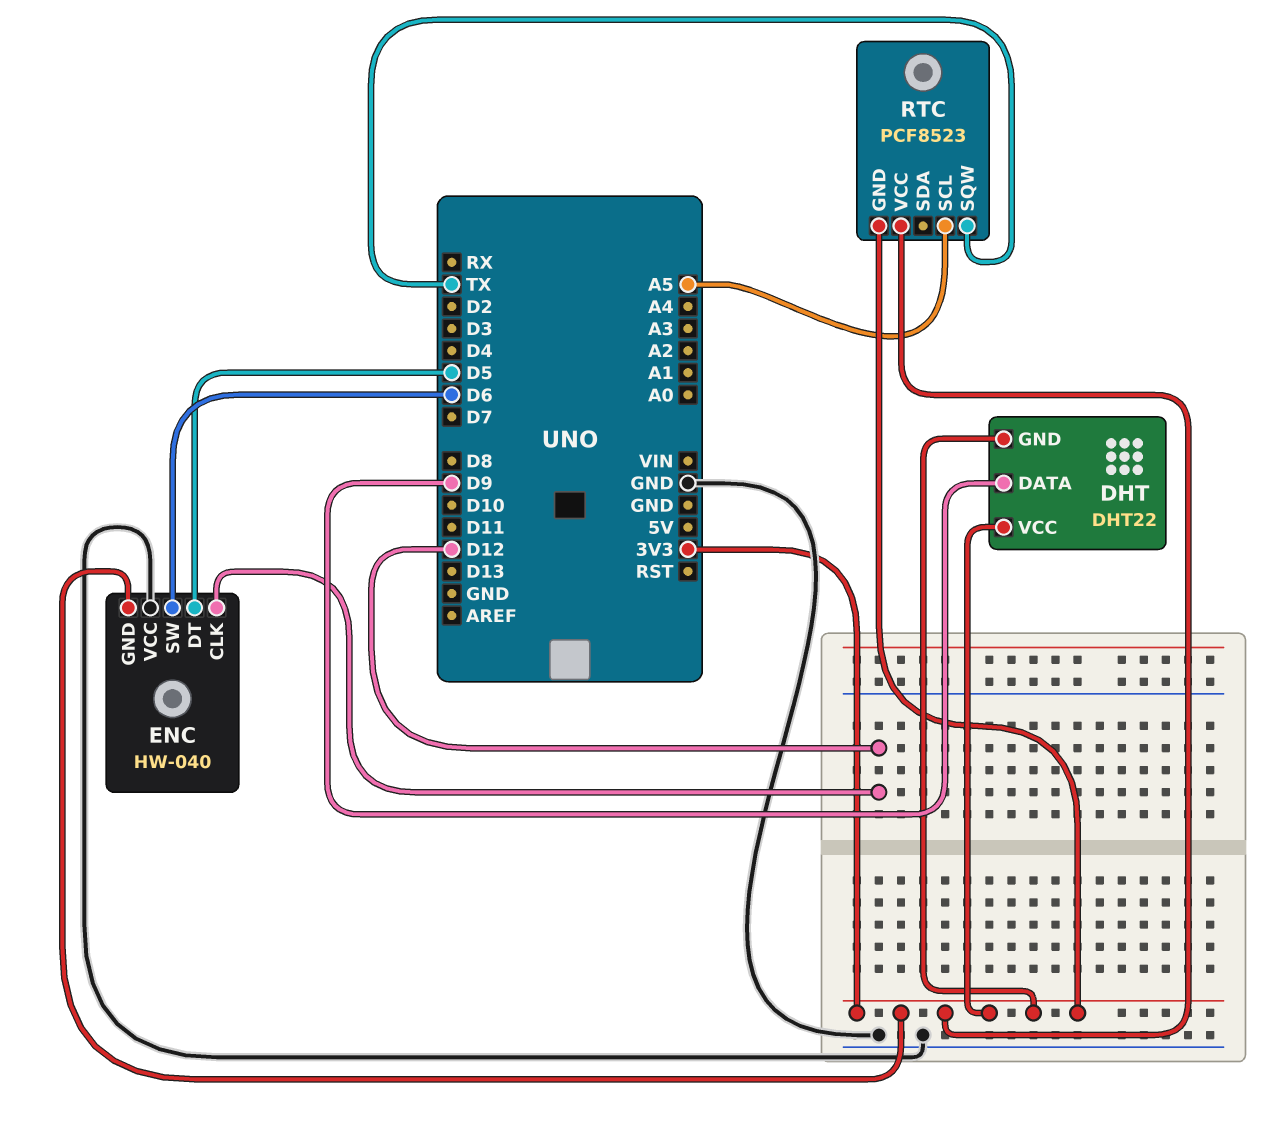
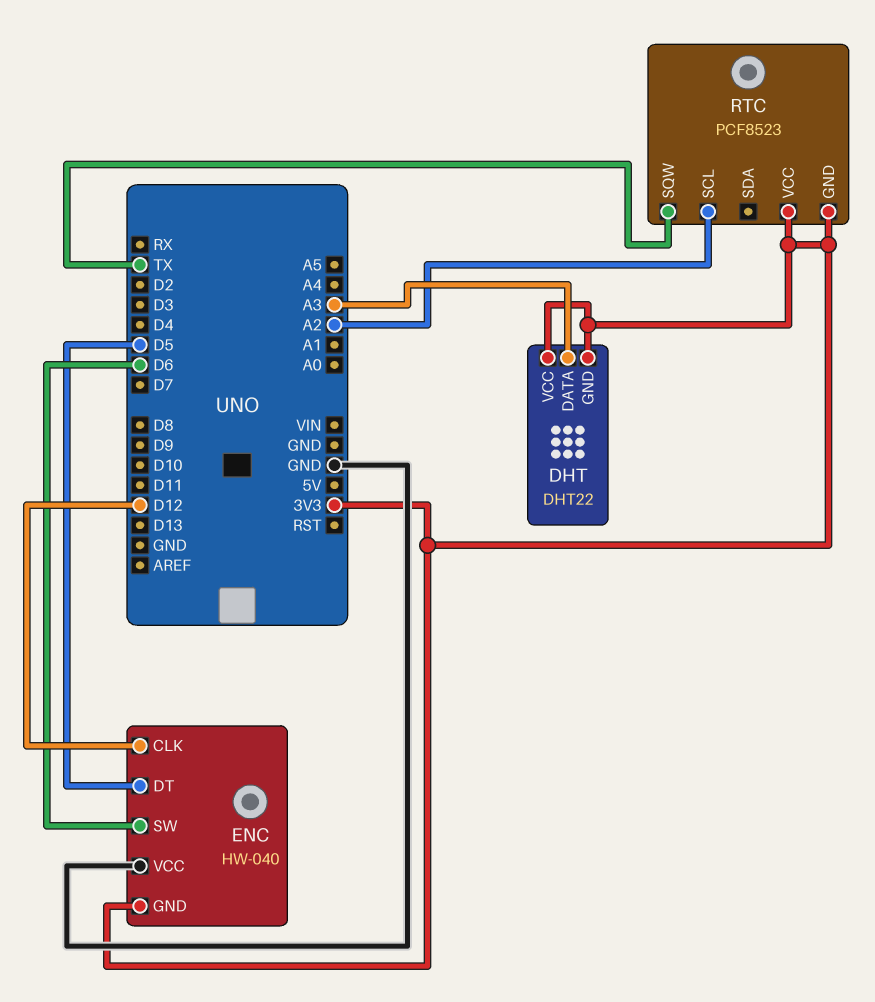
DHT pin DATA: D9 -> A3
RTC pin SCL: A5 -> A2

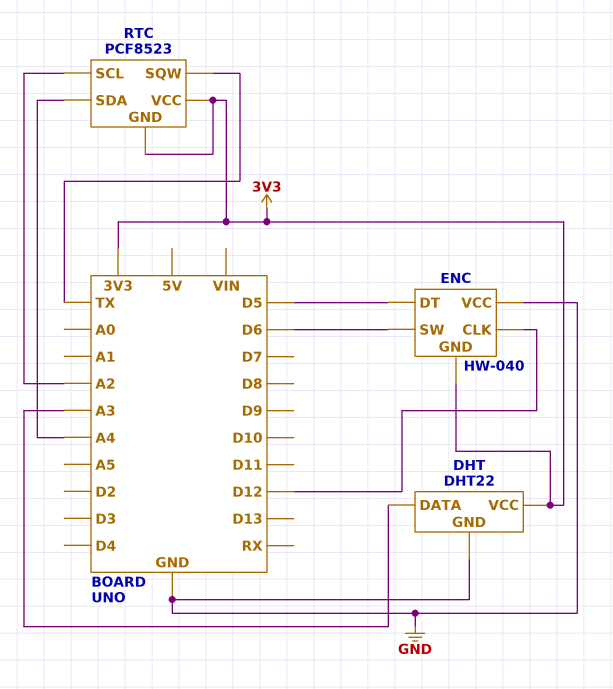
DHT pin GND: 3V3 -> GND
RTC pin SDA: none -> A4

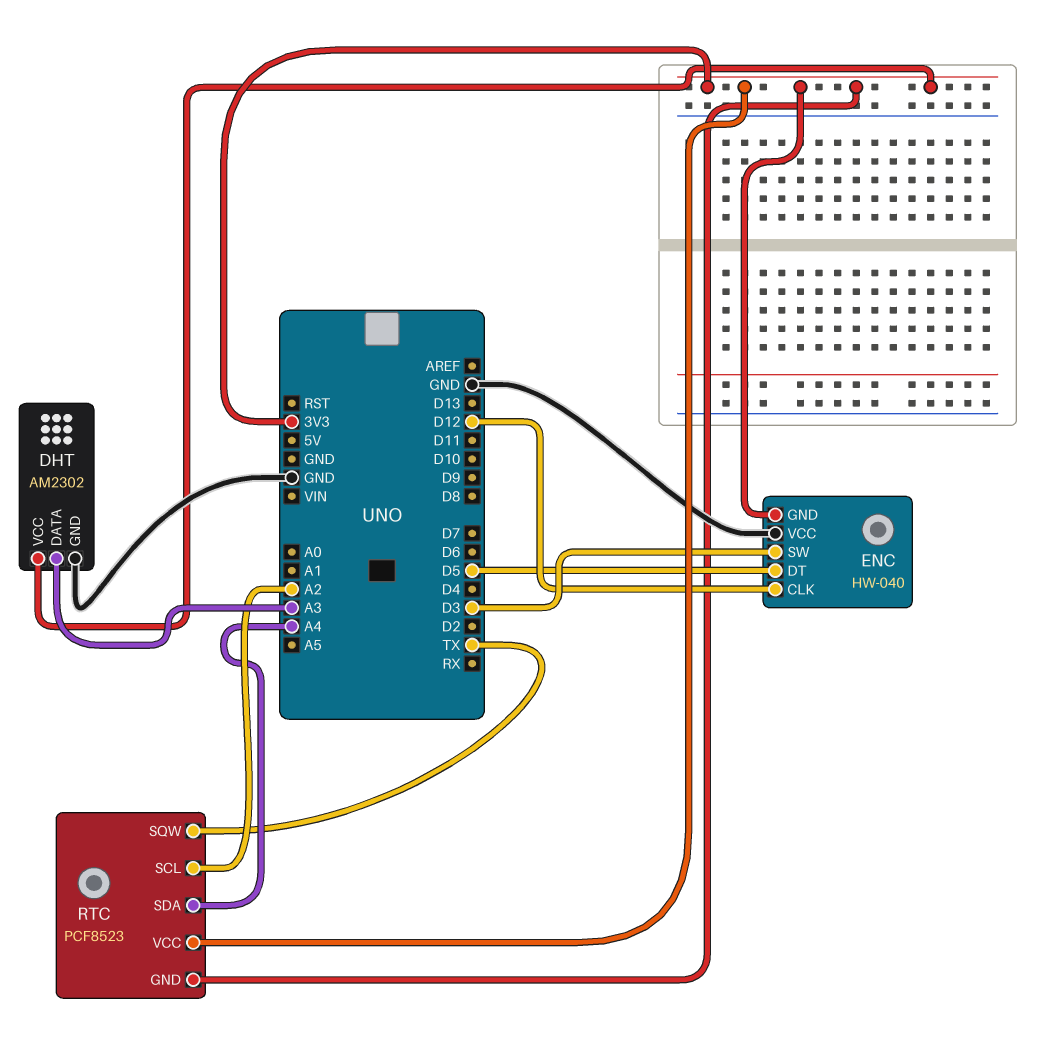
DHT: DHT22 -> AM2302
ENC pin SW: D6 -> D3

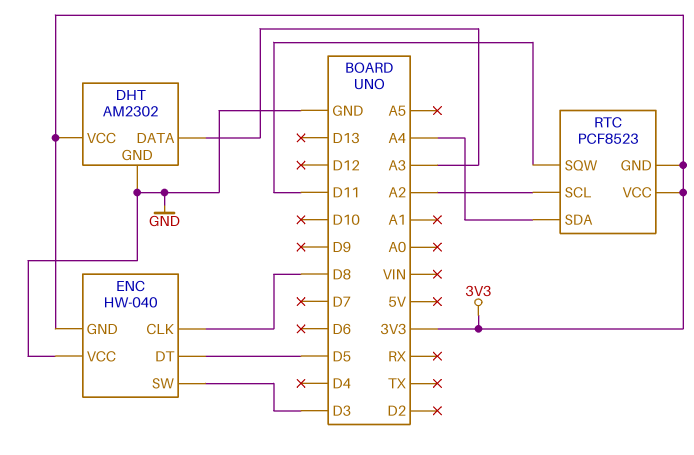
ENC pin CLK: D12 -> D8
RTC pin SQW: TX -> D11

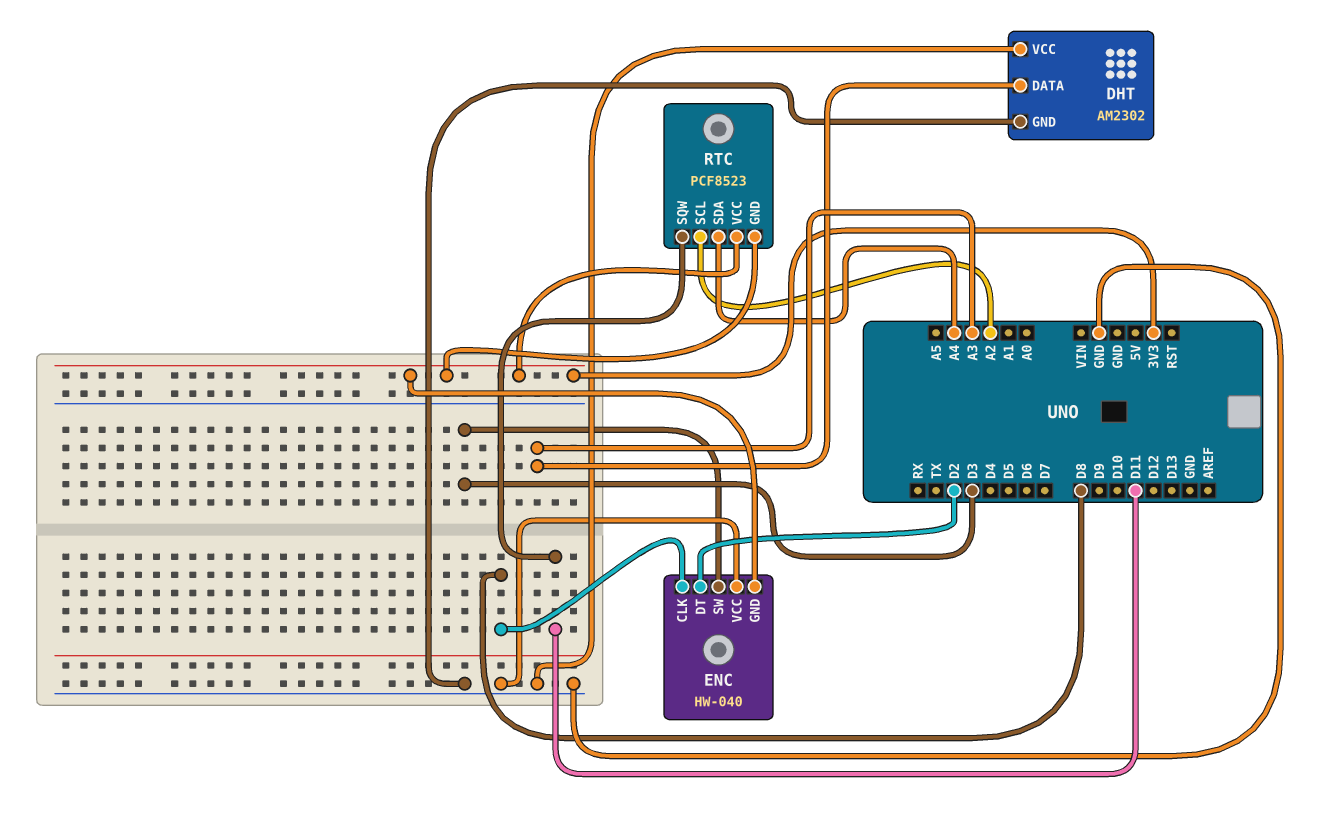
DHT pin VCC: 3V3 -> GND
ENC pin DT: D5 -> D2

